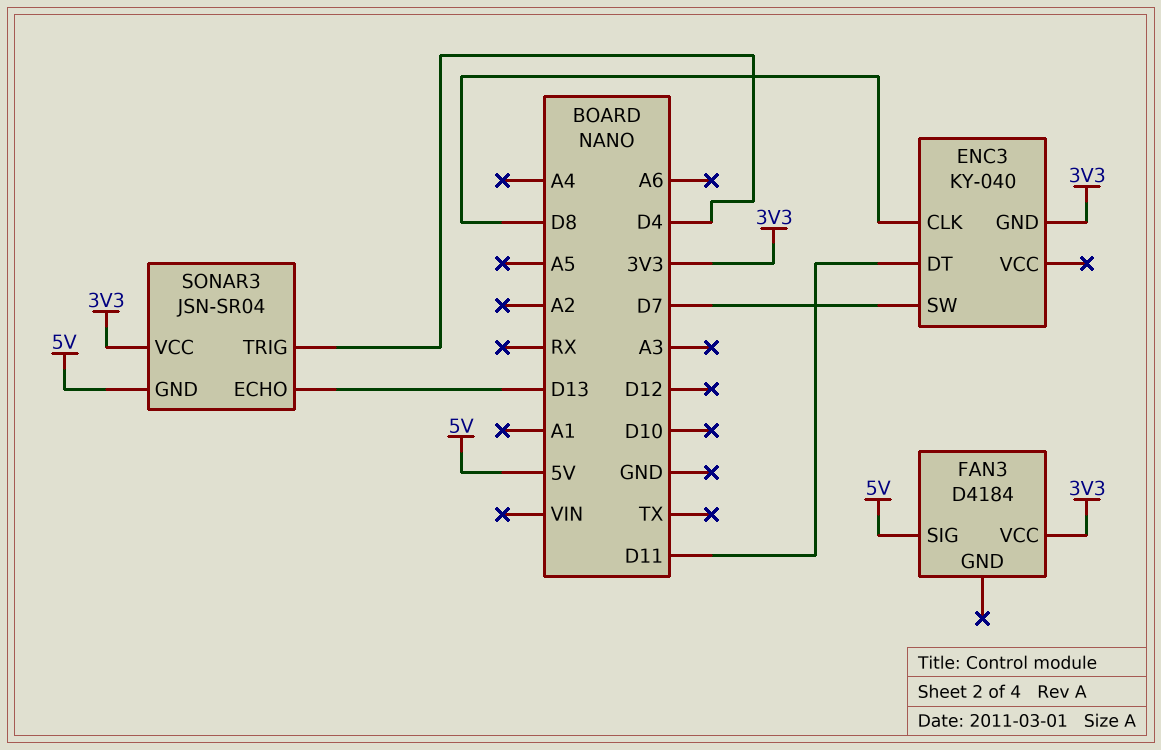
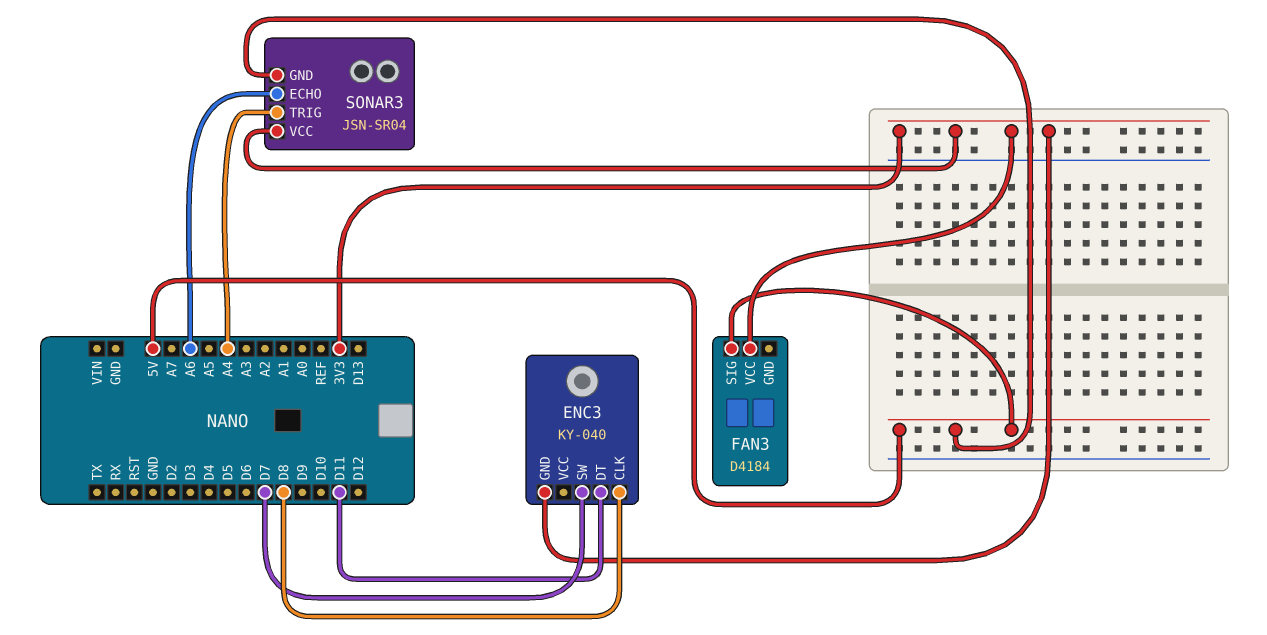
SONAR3 pin ECHO: D13 -> A6
SONAR3 pin TRIG: D4 -> A4

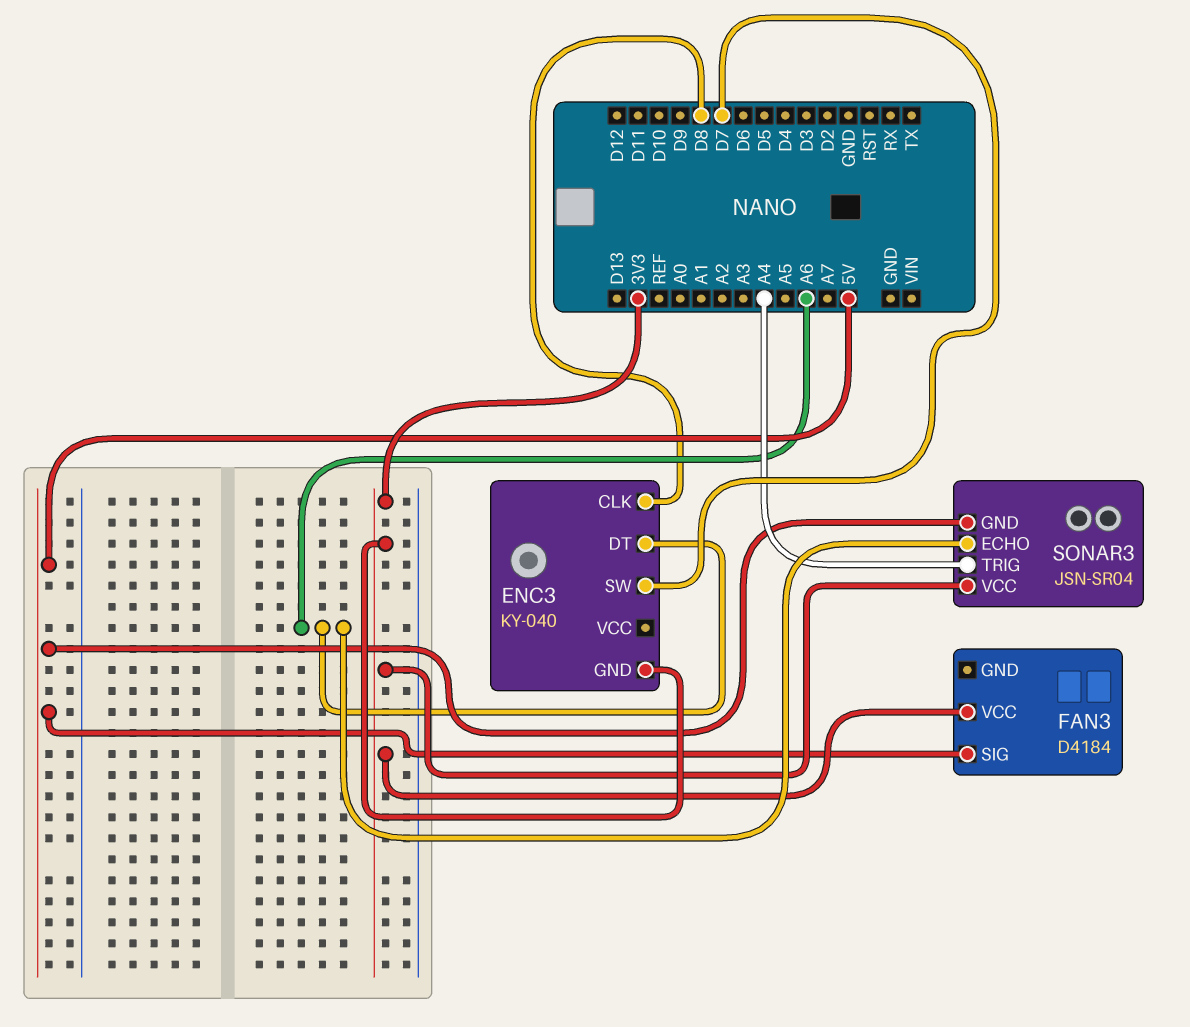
ENC3 pin DT: D11 -> A6

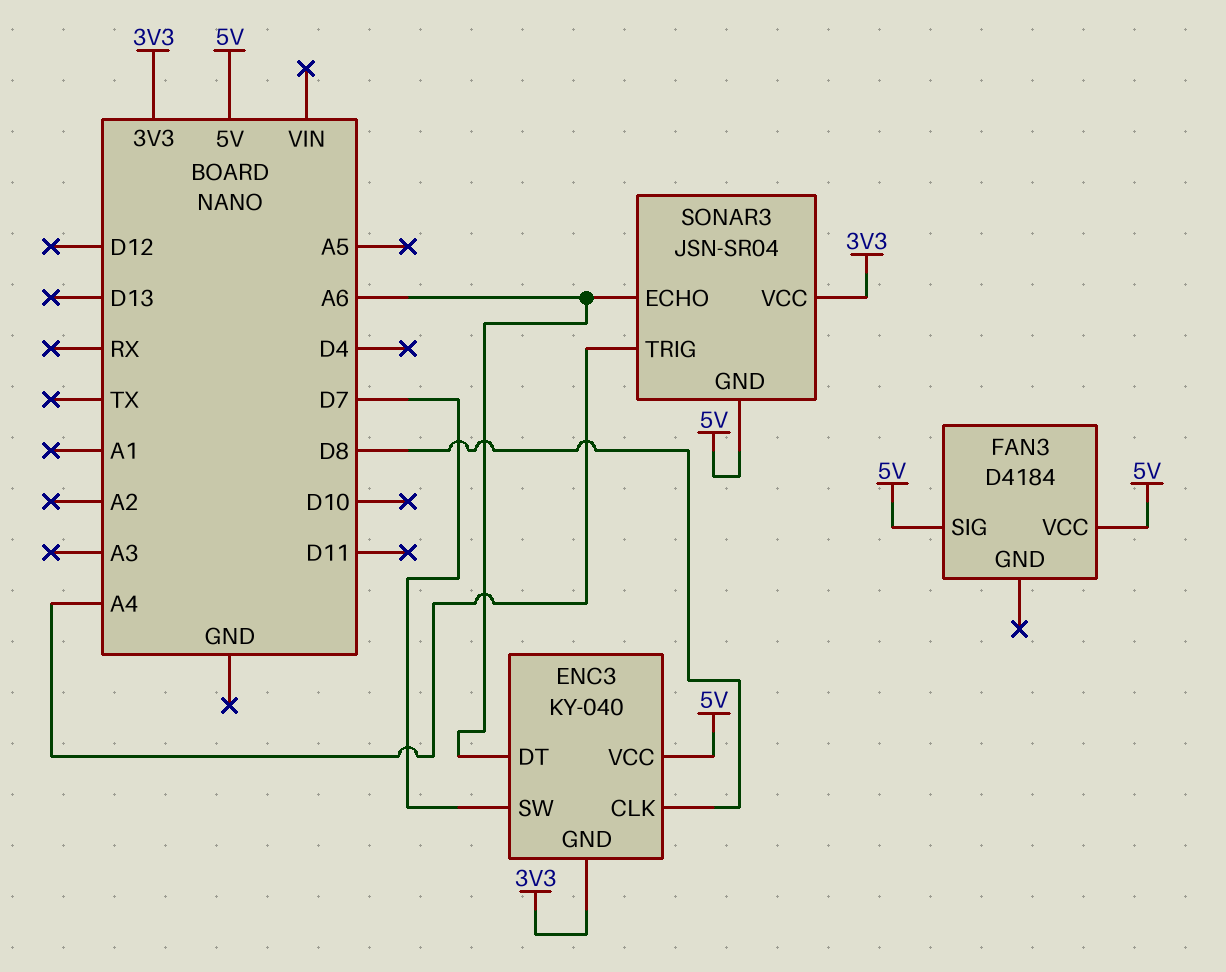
ENC3 pin VCC: none -> 5V
FAN3 pin VCC: 3V3 -> 5V

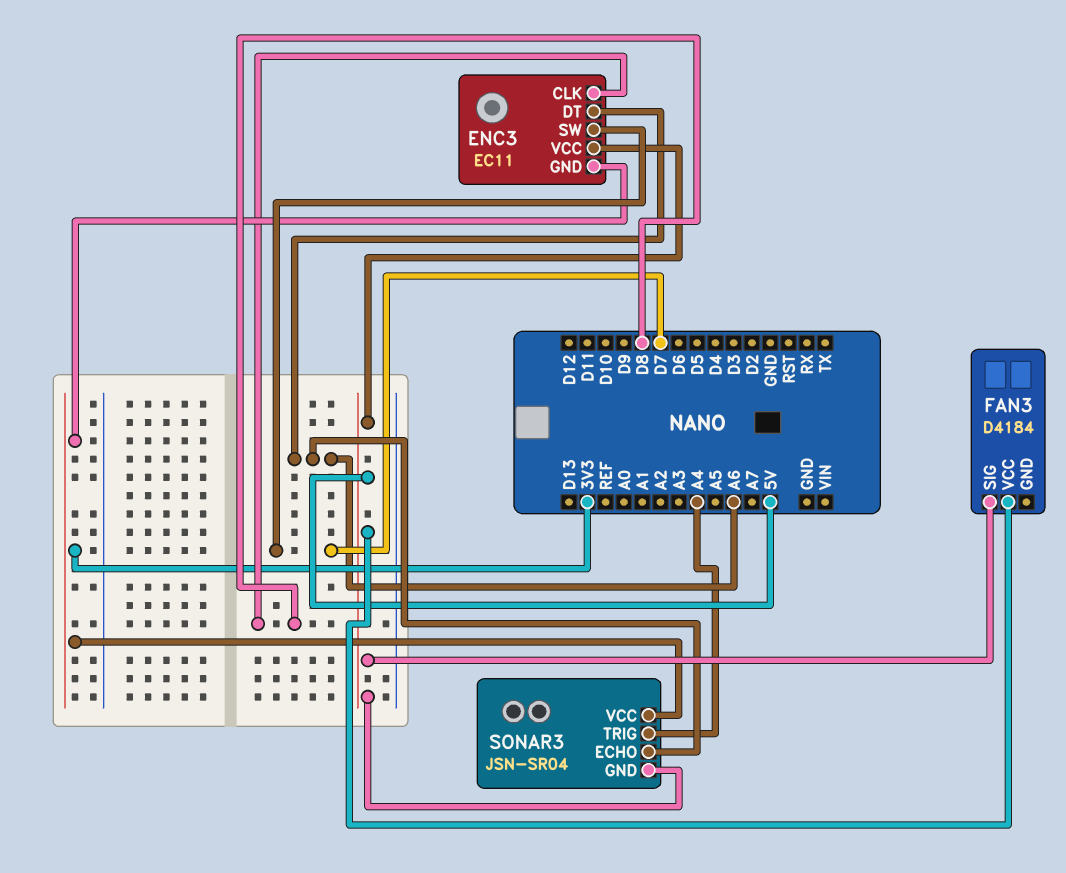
ENC3: KY-040 -> EC11

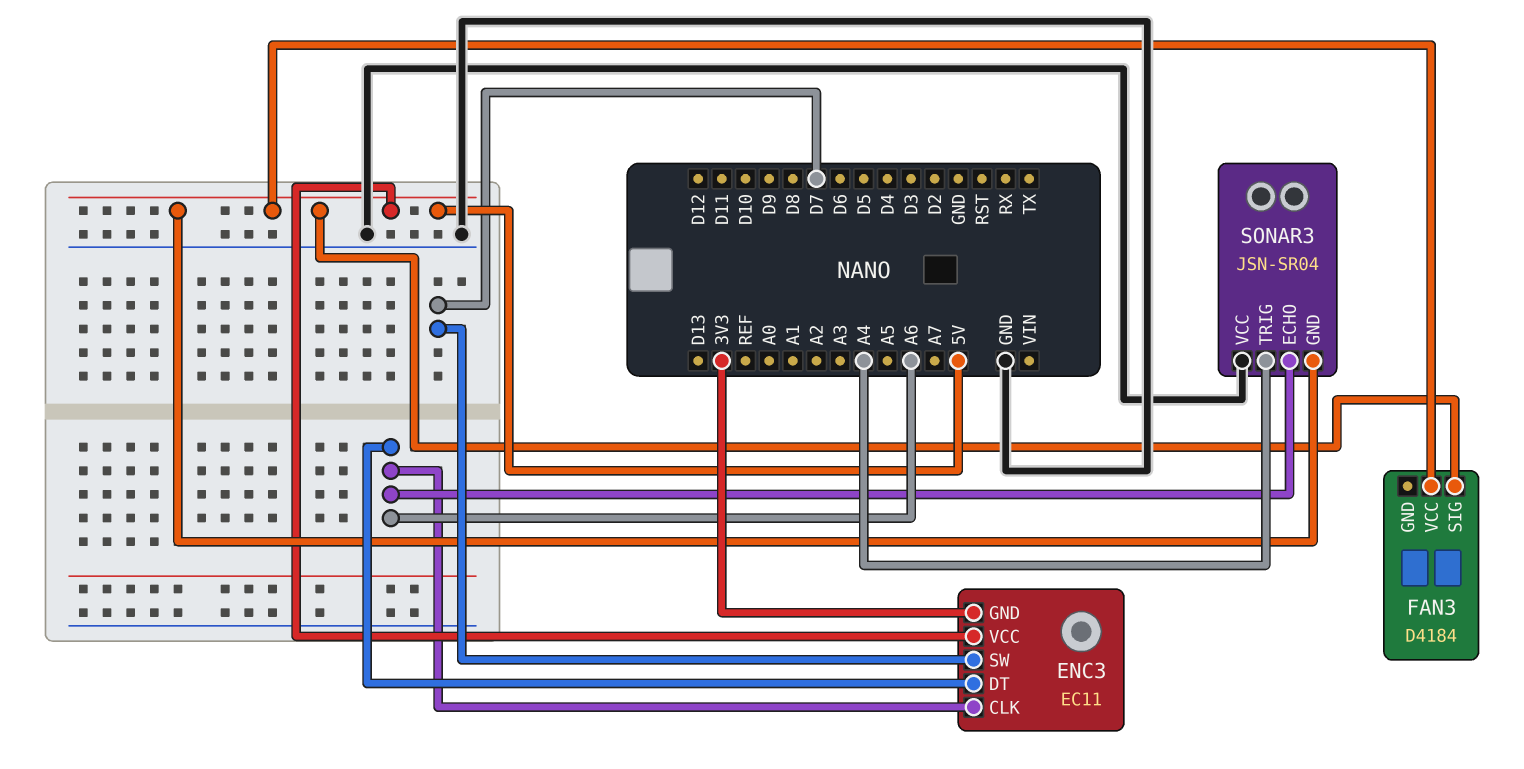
ENC3 pin CLK: D8 -> A6
SONAR3 pin VCC: 3V3 -> GND

